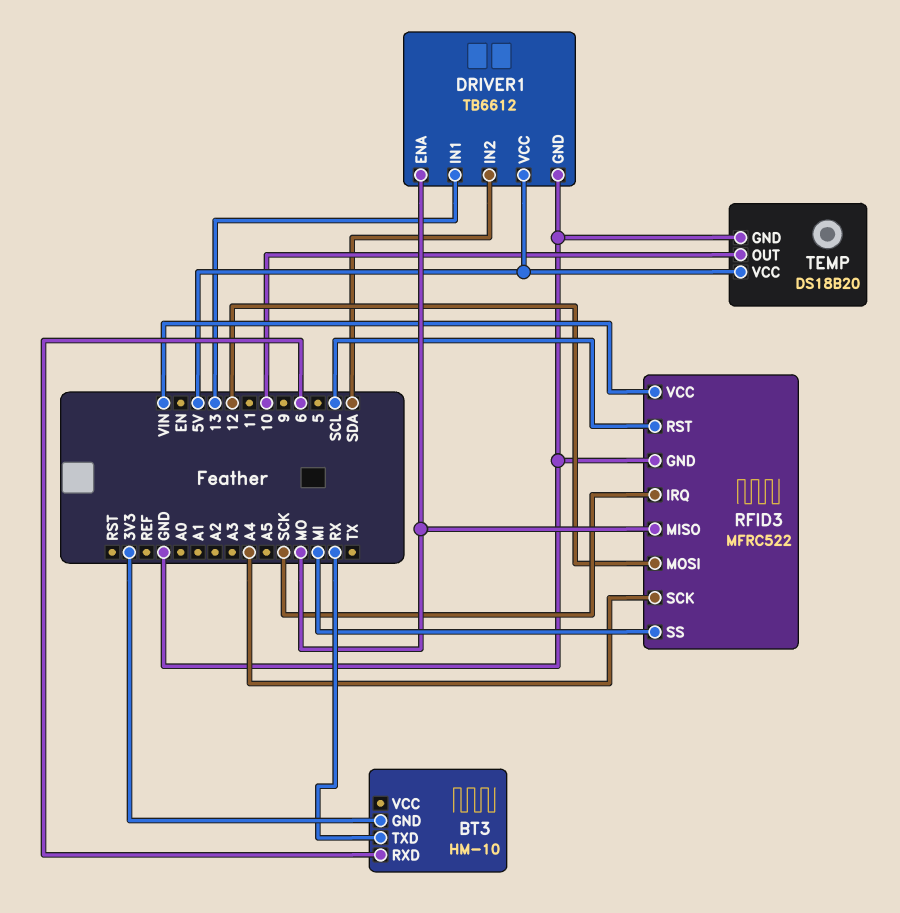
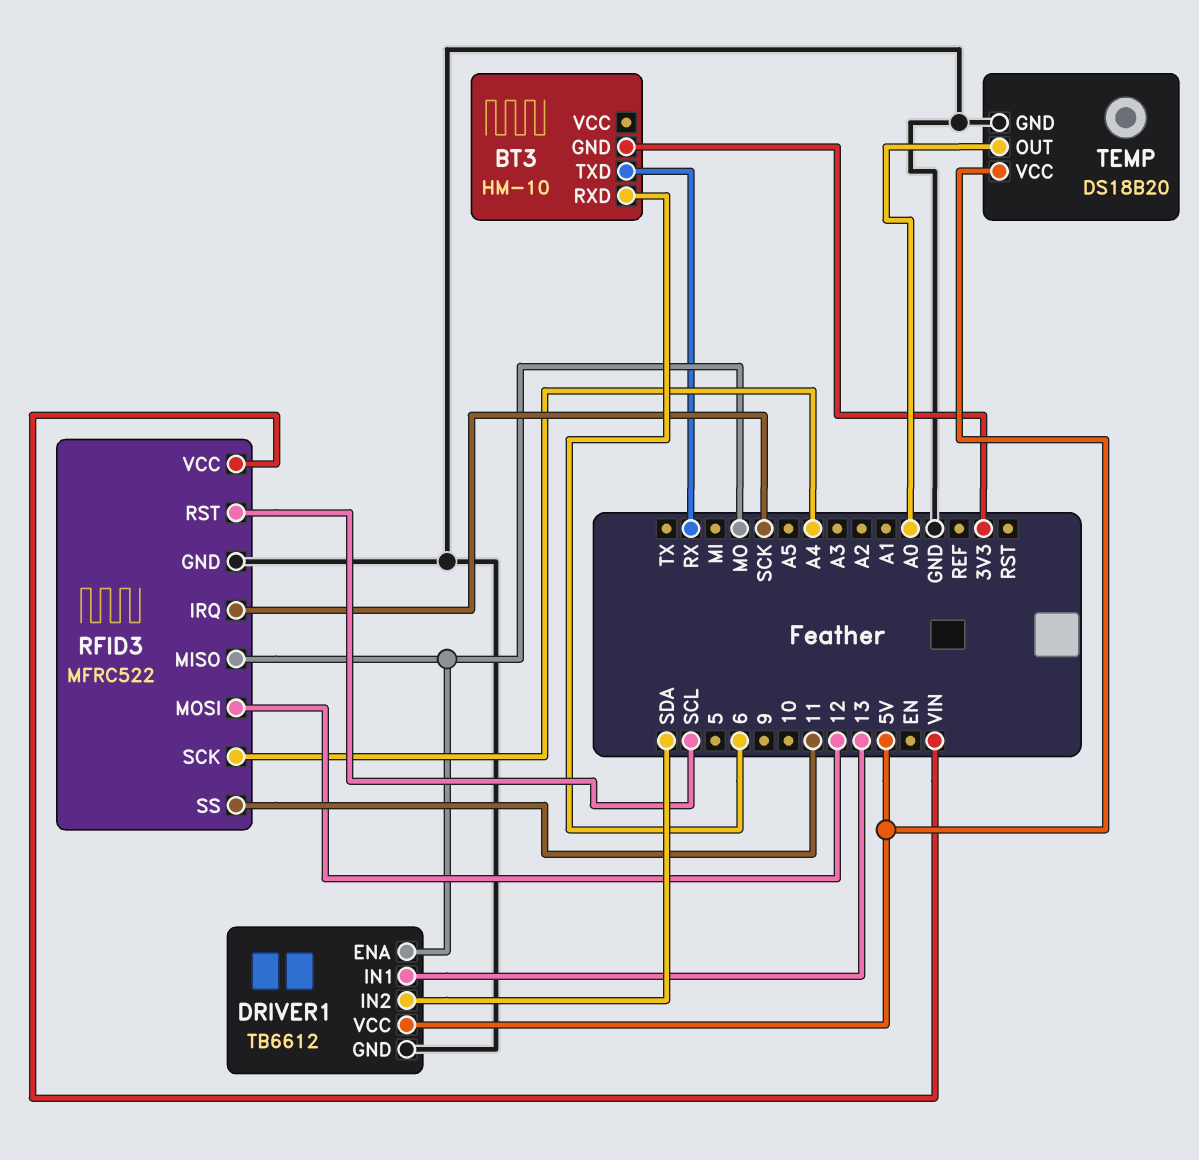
RFID3 pin SS: MI -> 11
TEMP pin OUT: 10 -> A0

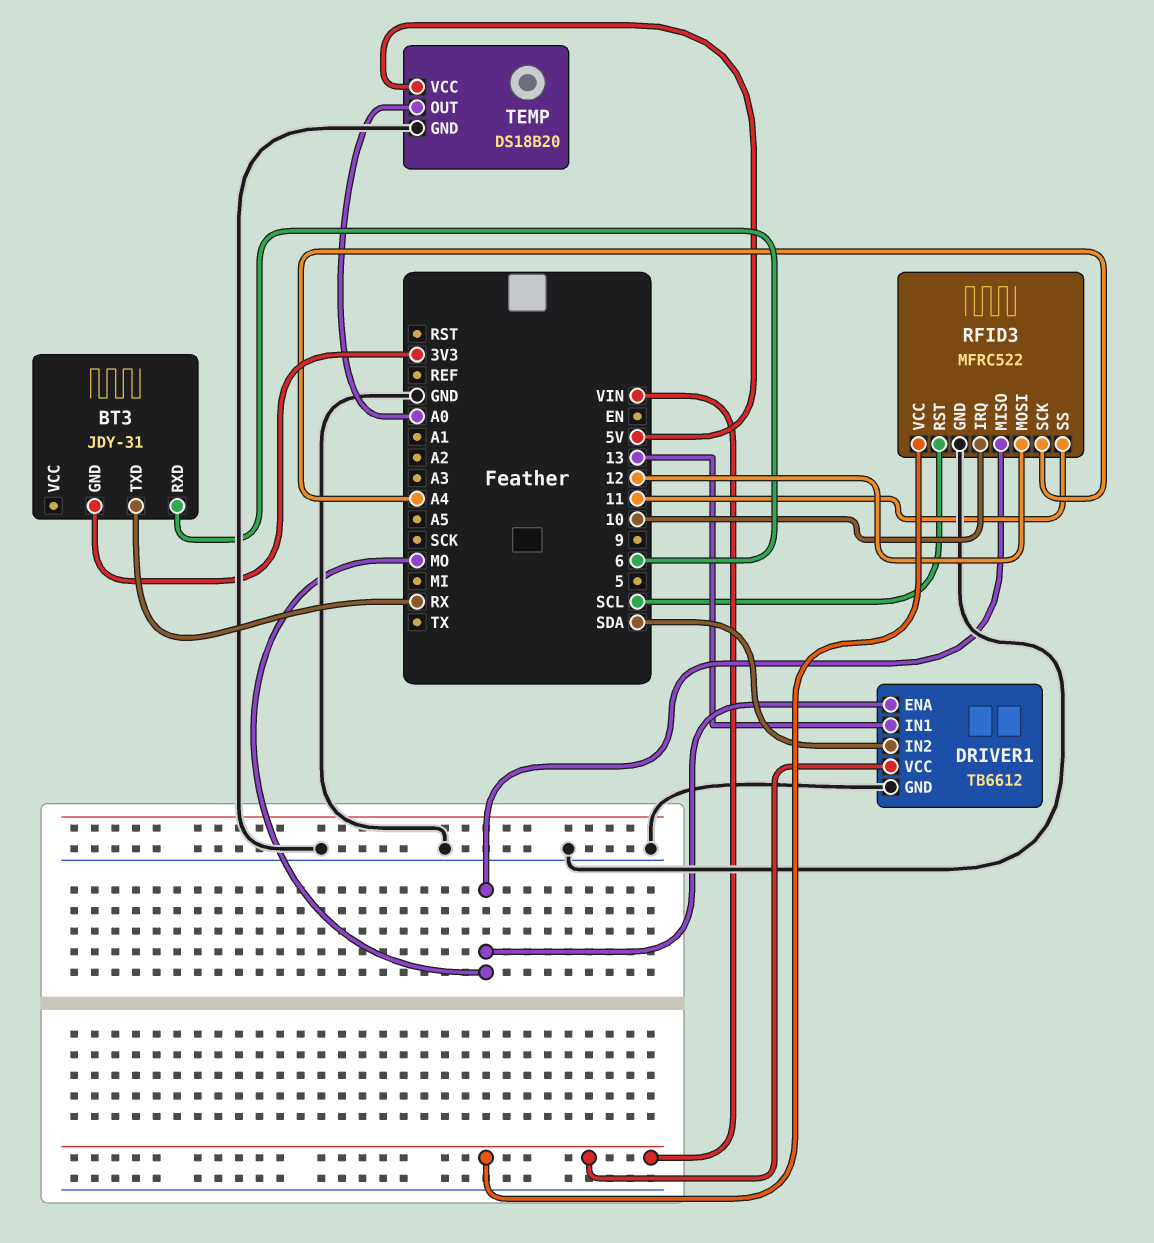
BT3: HM-10 -> JDY-31
DRIVER1 pin VCC: 5V -> VIN
RFID3 pin IRQ: SCK -> 10

